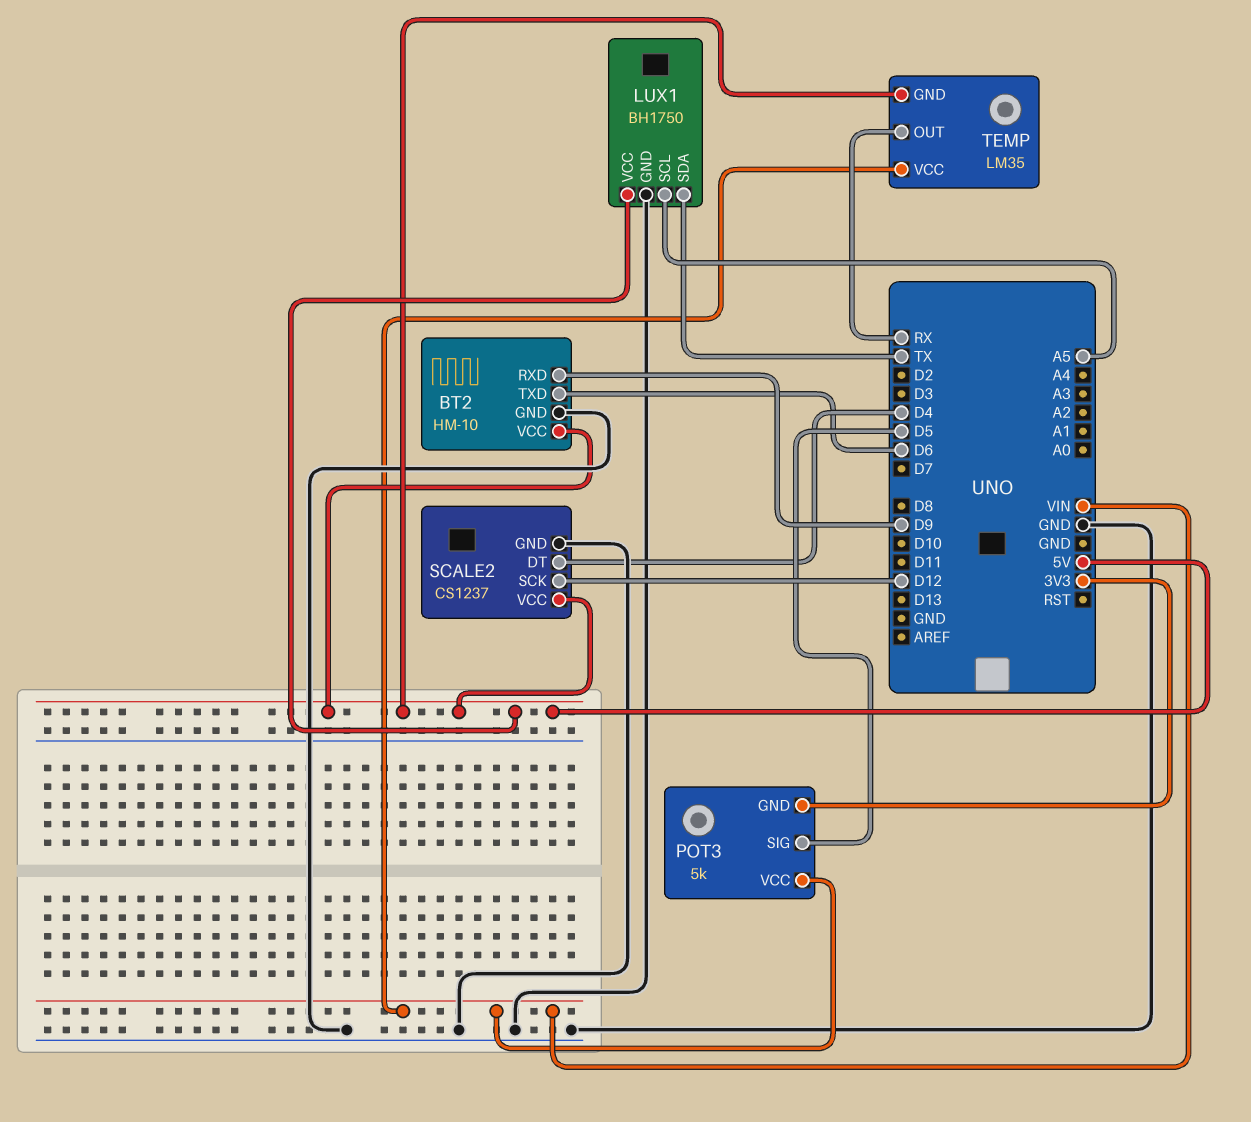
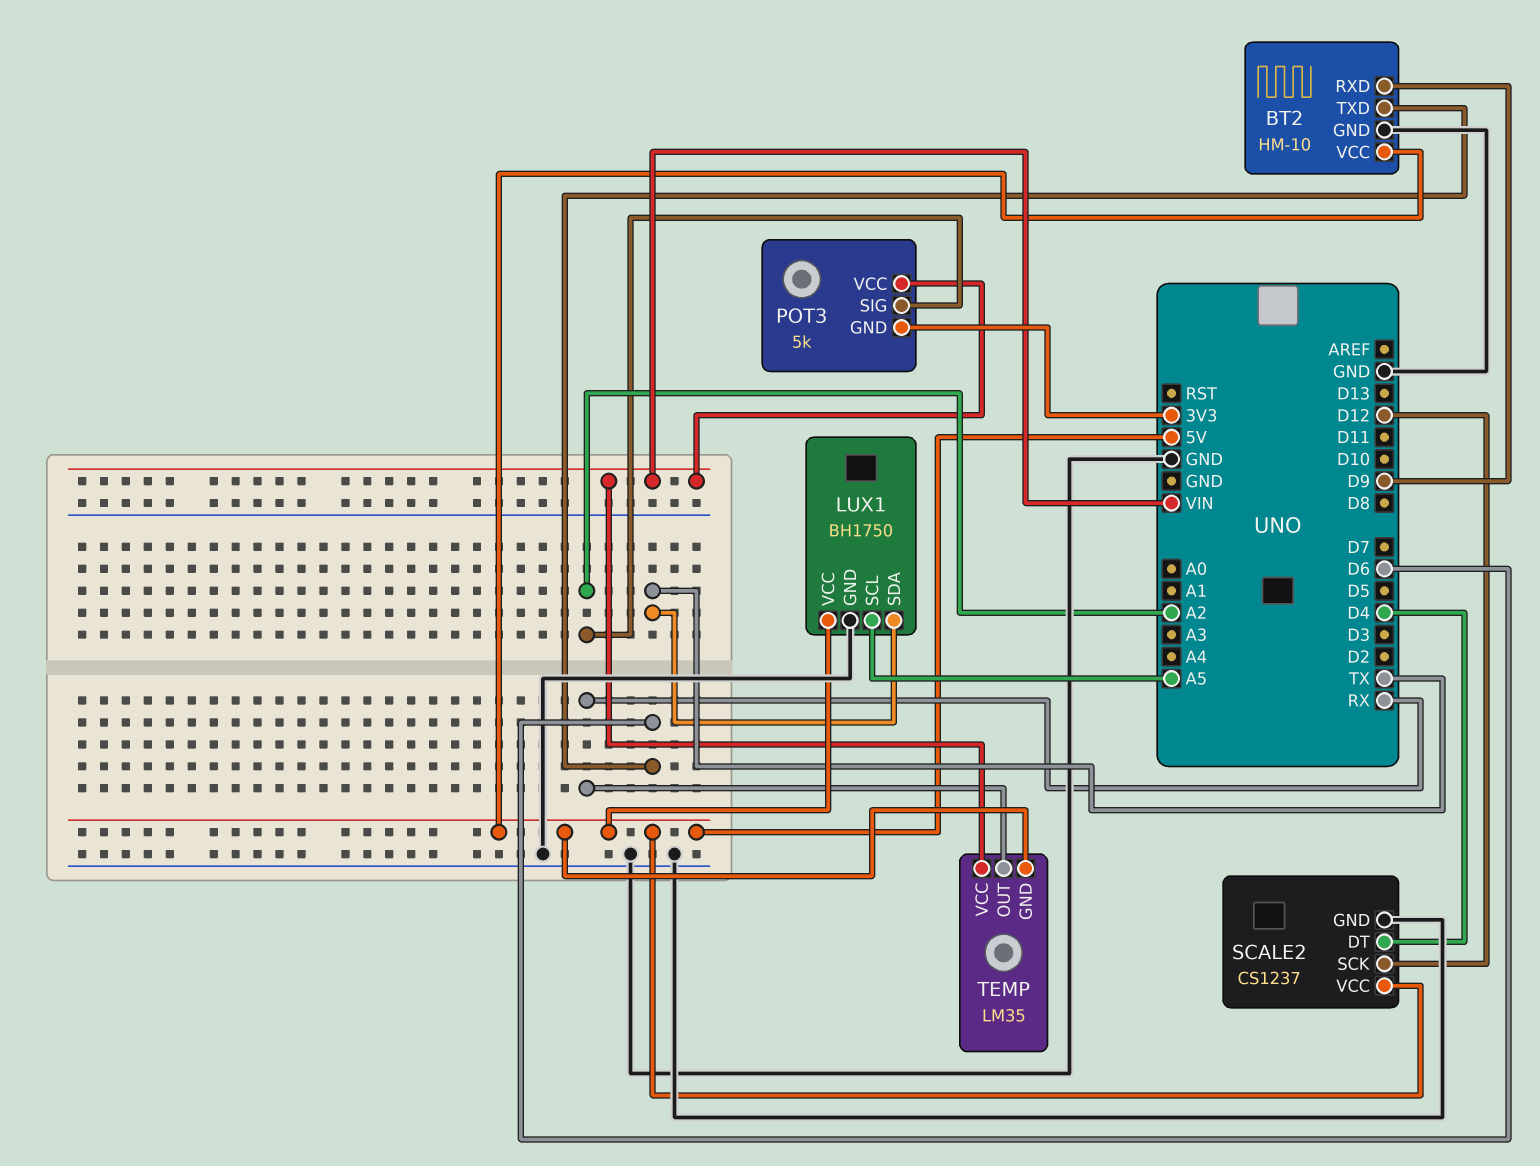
POT3 pin SIG: D5 -> A2

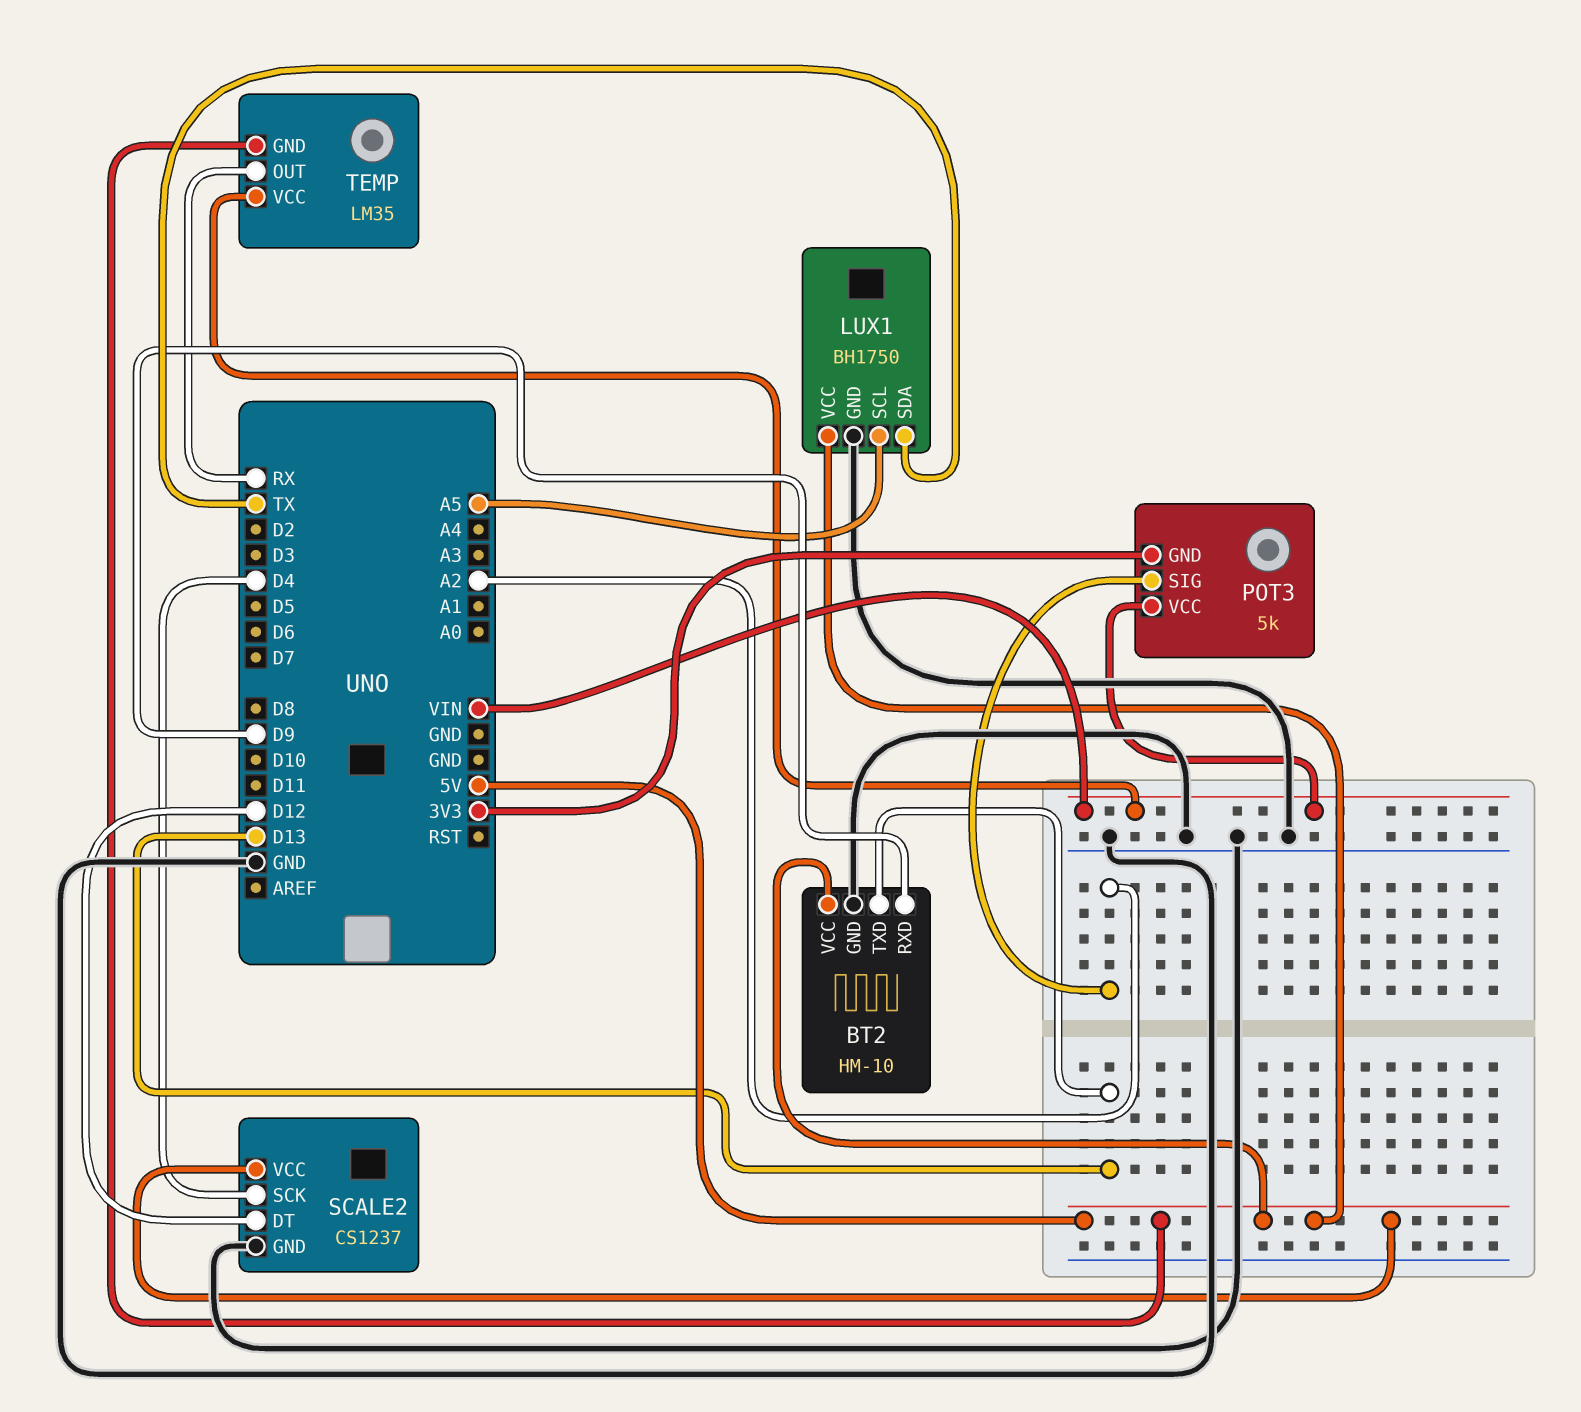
BT2 pin TXD: D6 -> D13
SCALE2 pin DT: D4 -> D12
SCALE2 pin SCK: D12 -> D4

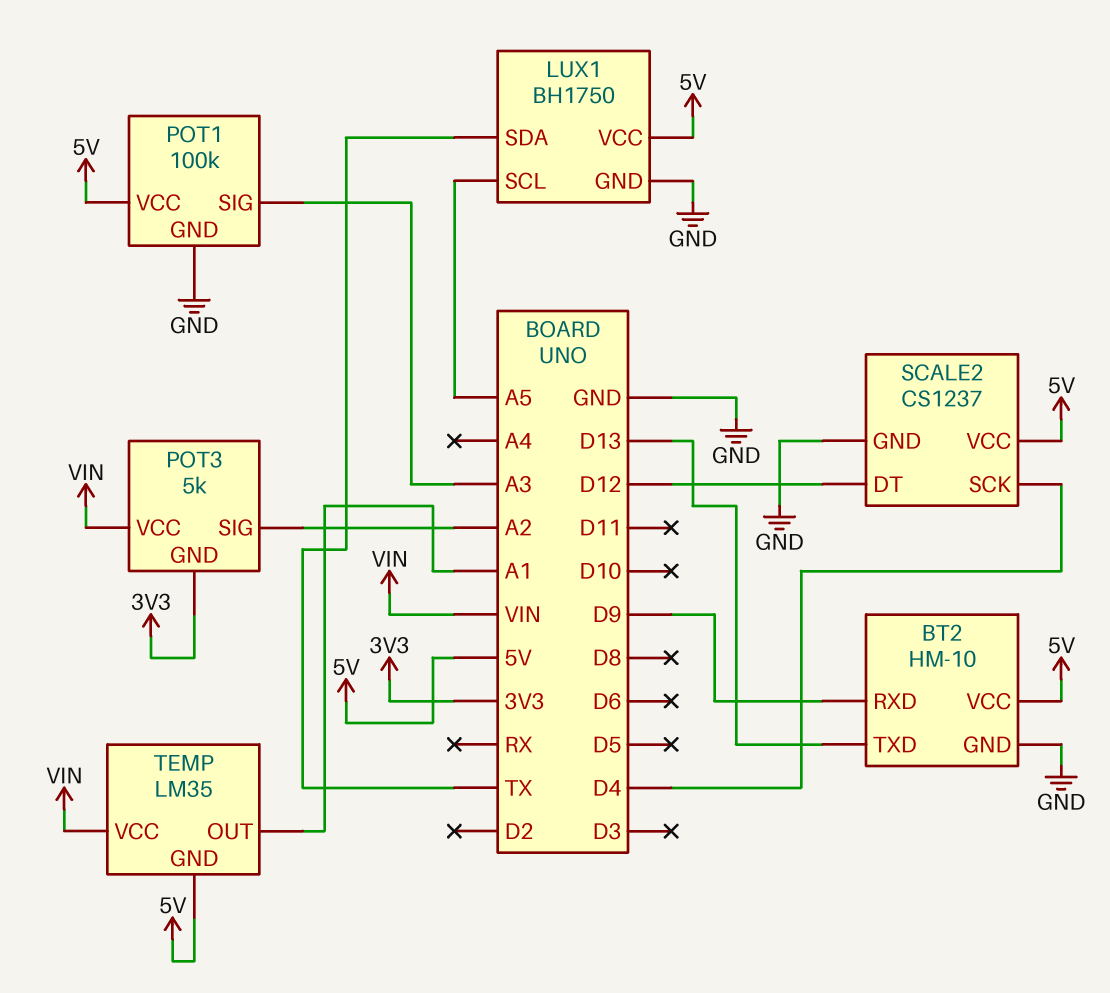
POT1: none -> 100k
POT1 pin GND: none -> GND
POT1 pin SIG: none -> A3
POT1 pin VCC: none -> 5V
TEMP pin OUT: RX -> A1

